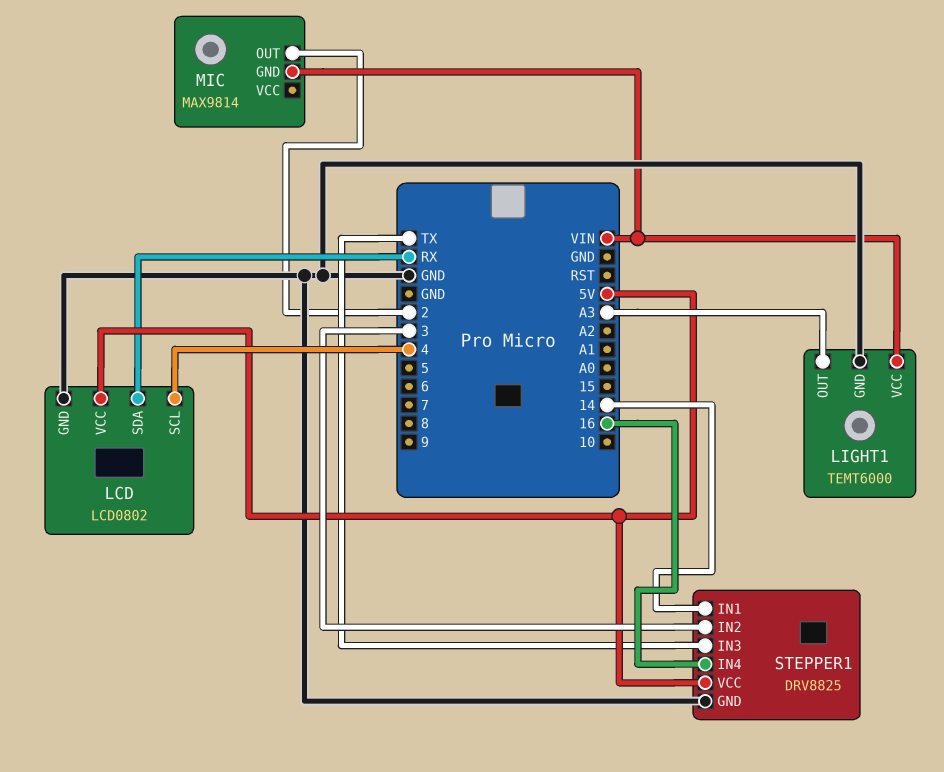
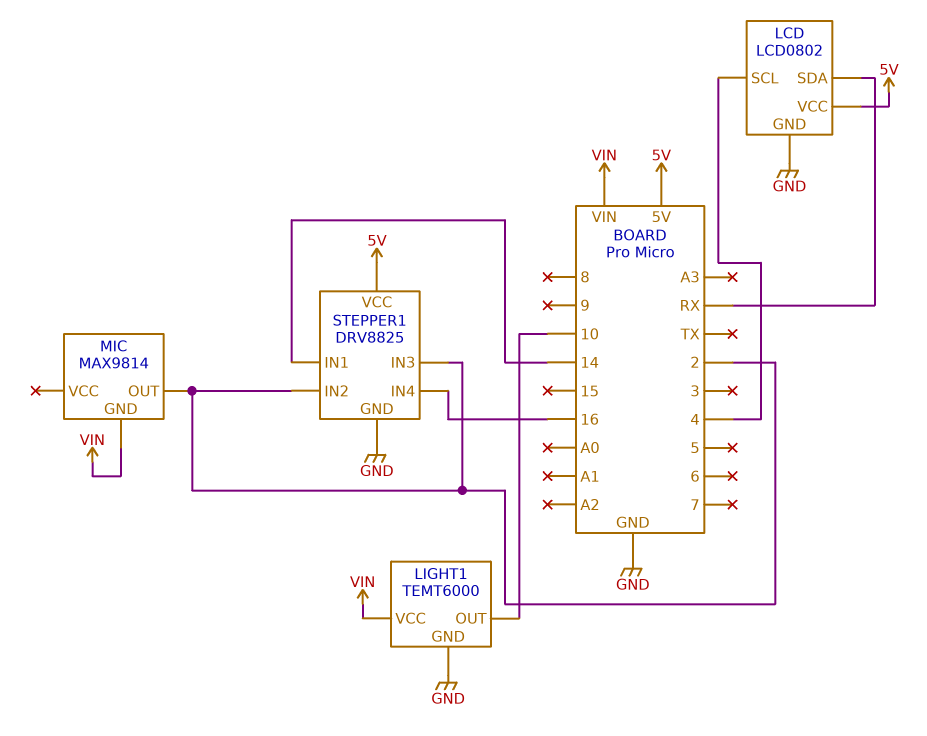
LIGHT1 pin OUT: A3 -> 10
STEPPER1 pin IN2: 3 -> 2
STEPPER1 pin IN3: TX -> 2

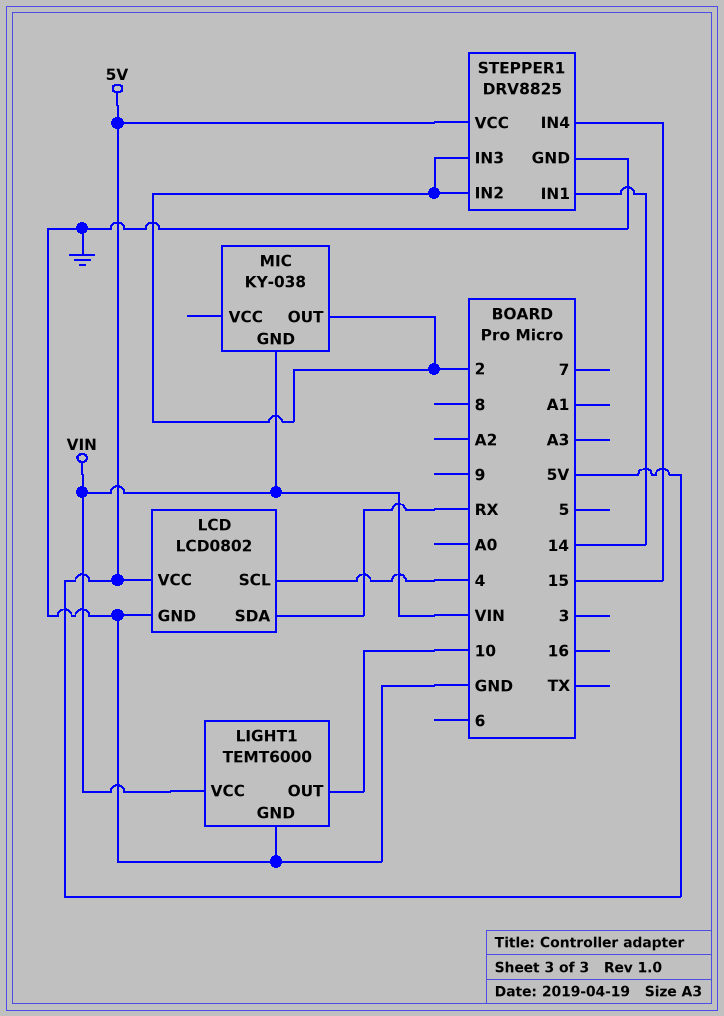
MIC: MAX9814 -> KY-038
STEPPER1 pin IN4: 16 -> 15

